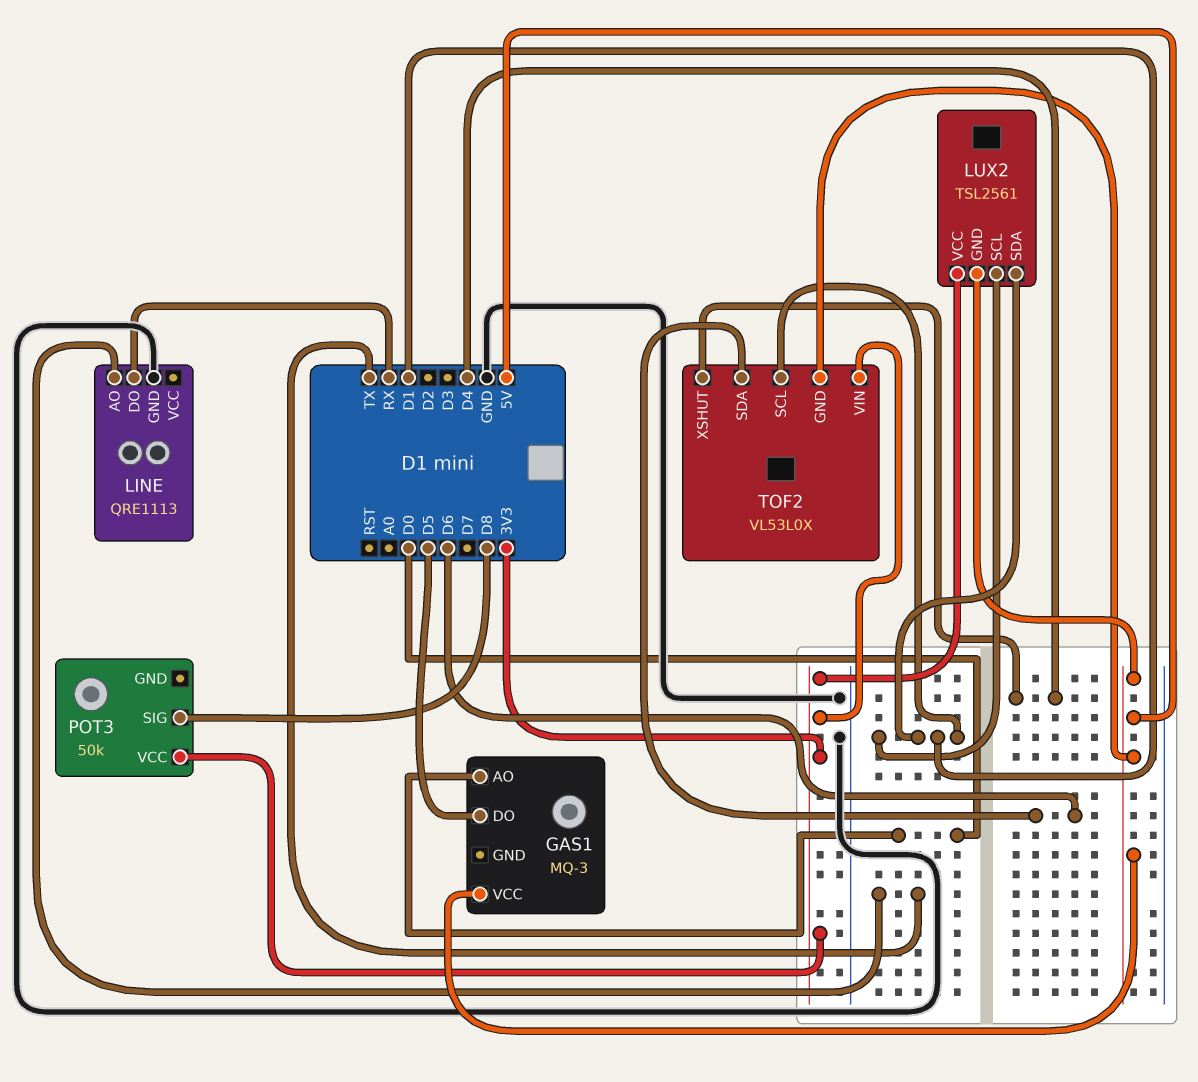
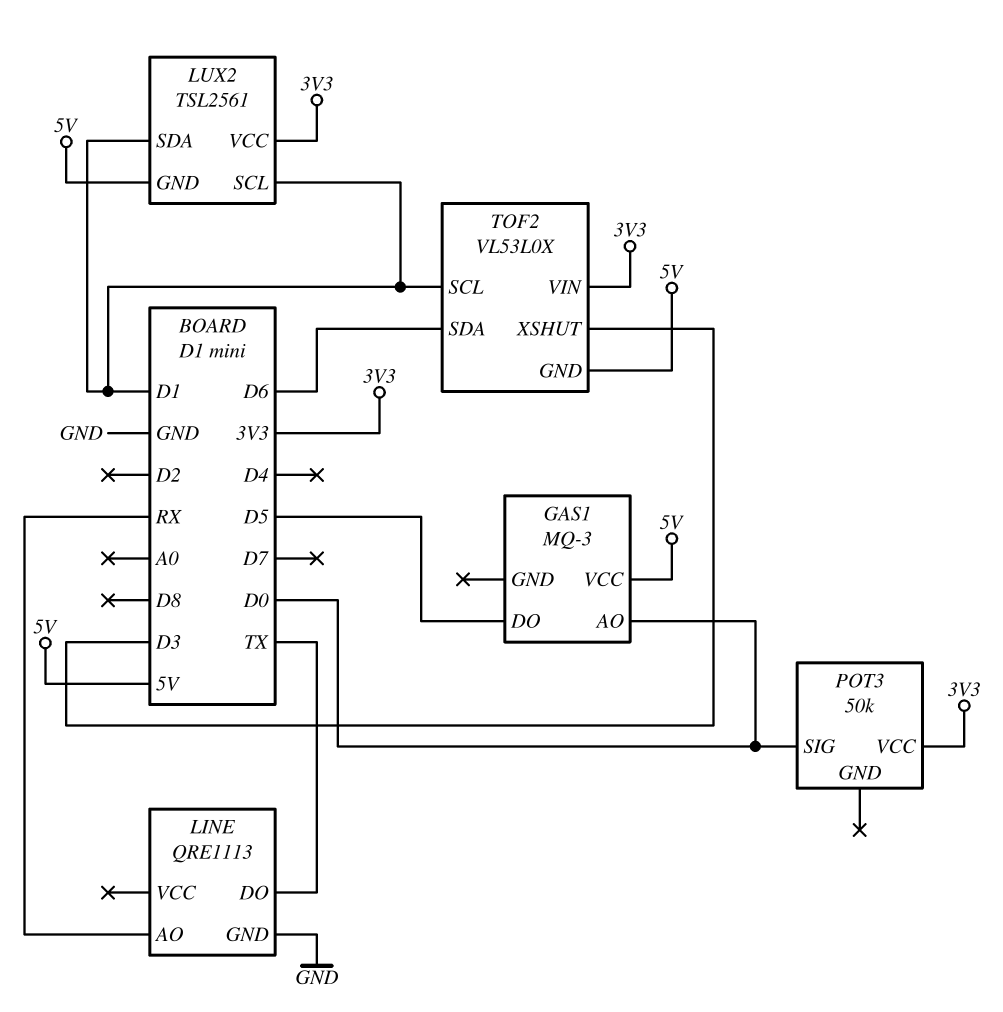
LINE pin AO: TX -> RX
LINE pin DO: RX -> TX
POT3 pin SIG: D8 -> D0
TOF2 pin XSHUT: D4 -> D3

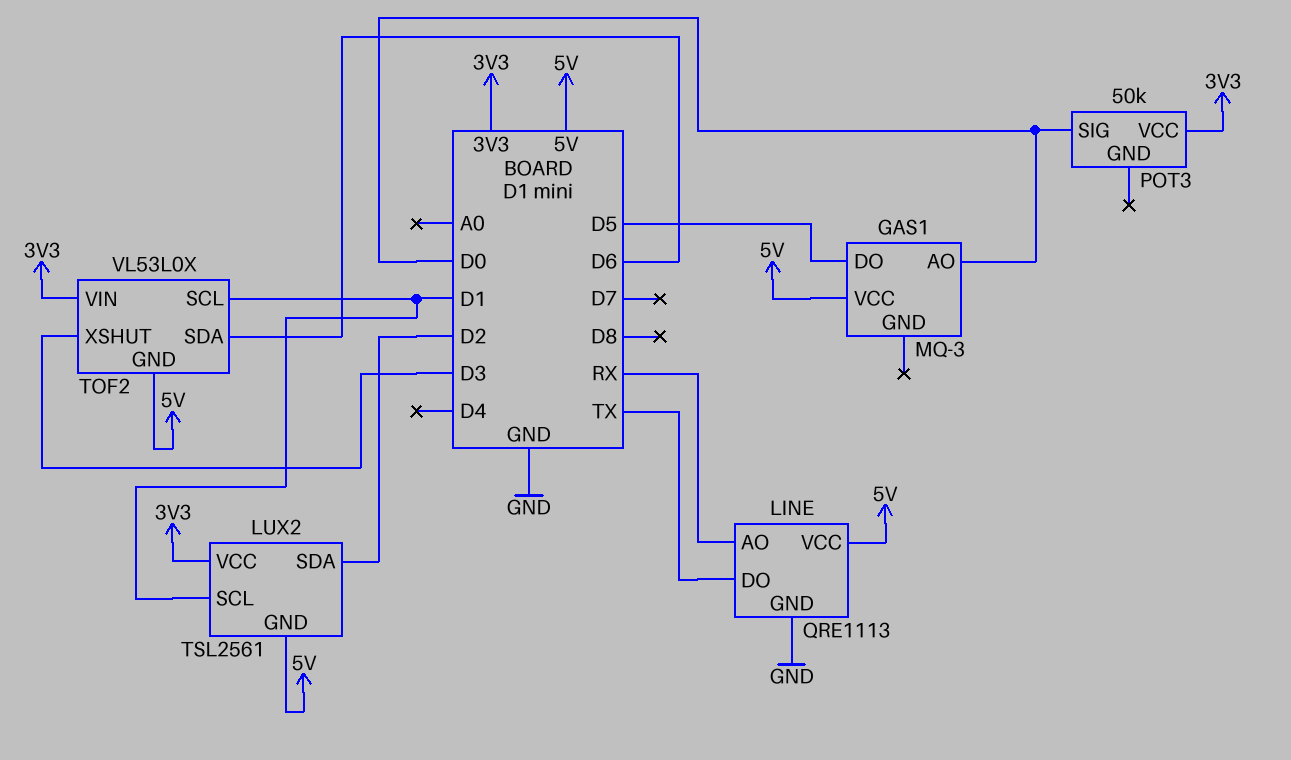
LINE pin VCC: none -> 5V
LUX2 pin SDA: D1 -> D2

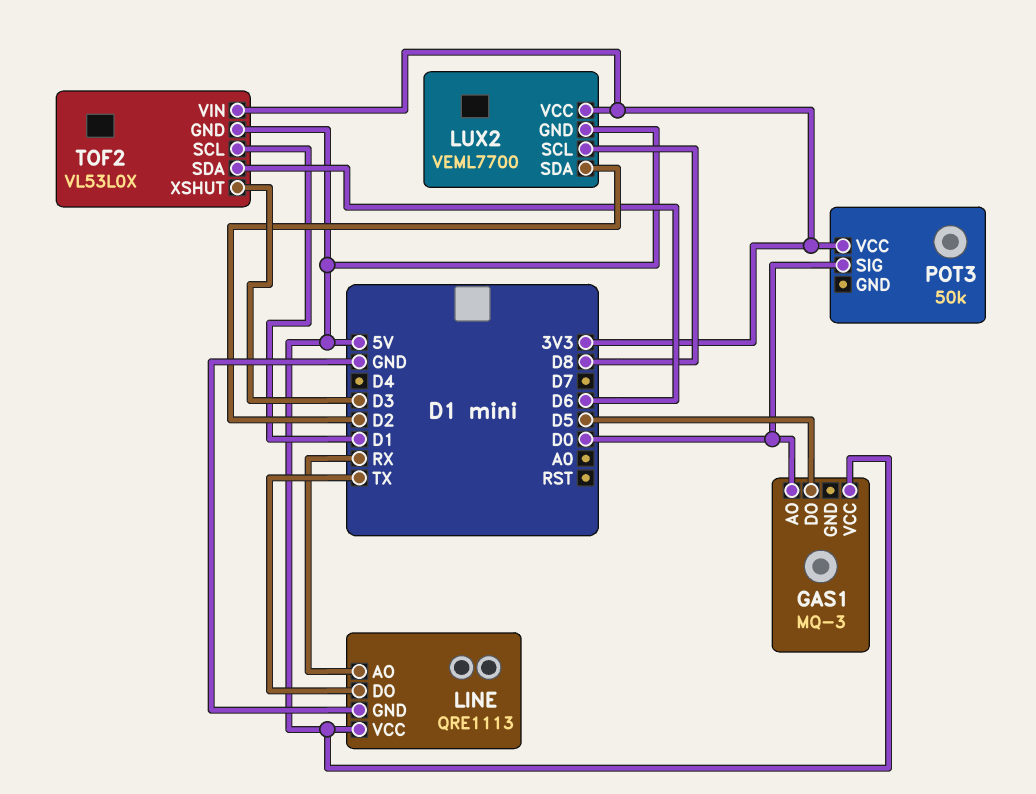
LUX2: TSL2561 -> VEML7700
LUX2 pin SCL: D1 -> D8

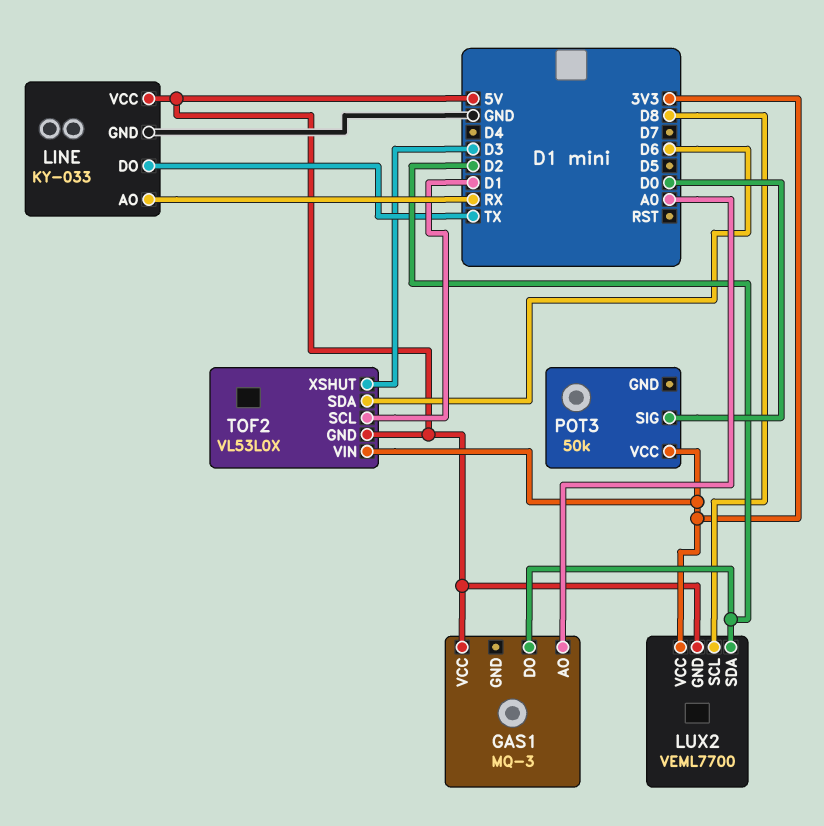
GAS1 pin AO: D0 -> A0
GAS1 pin DO: D5 -> D2
LINE: QRE1113 -> KY-033

